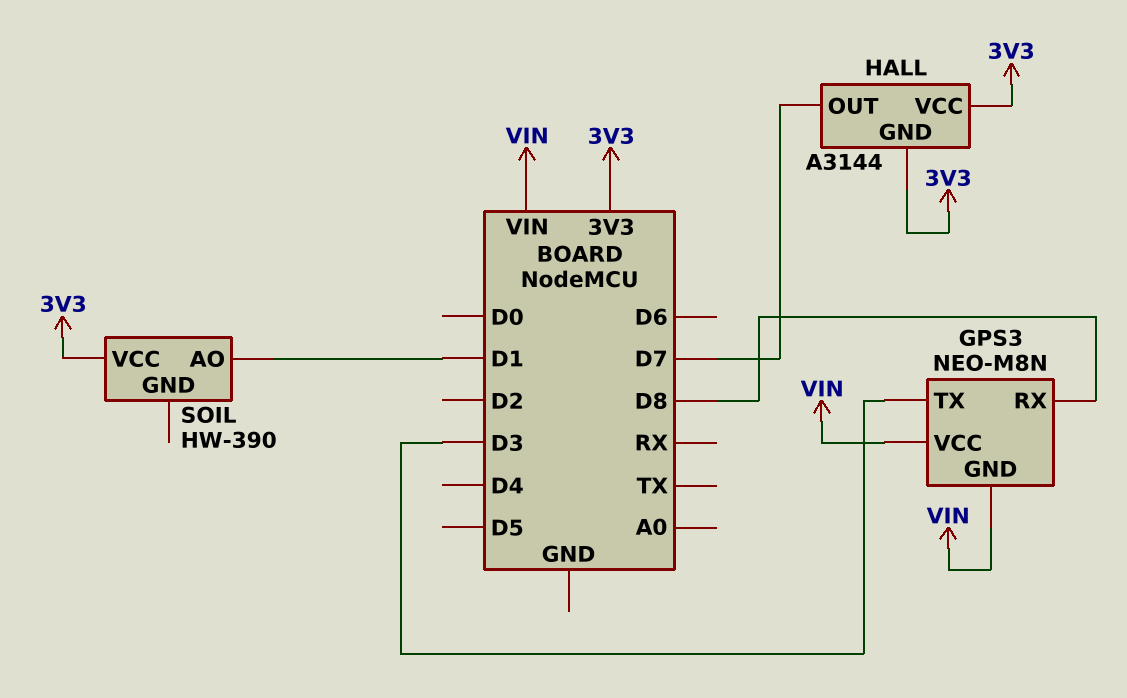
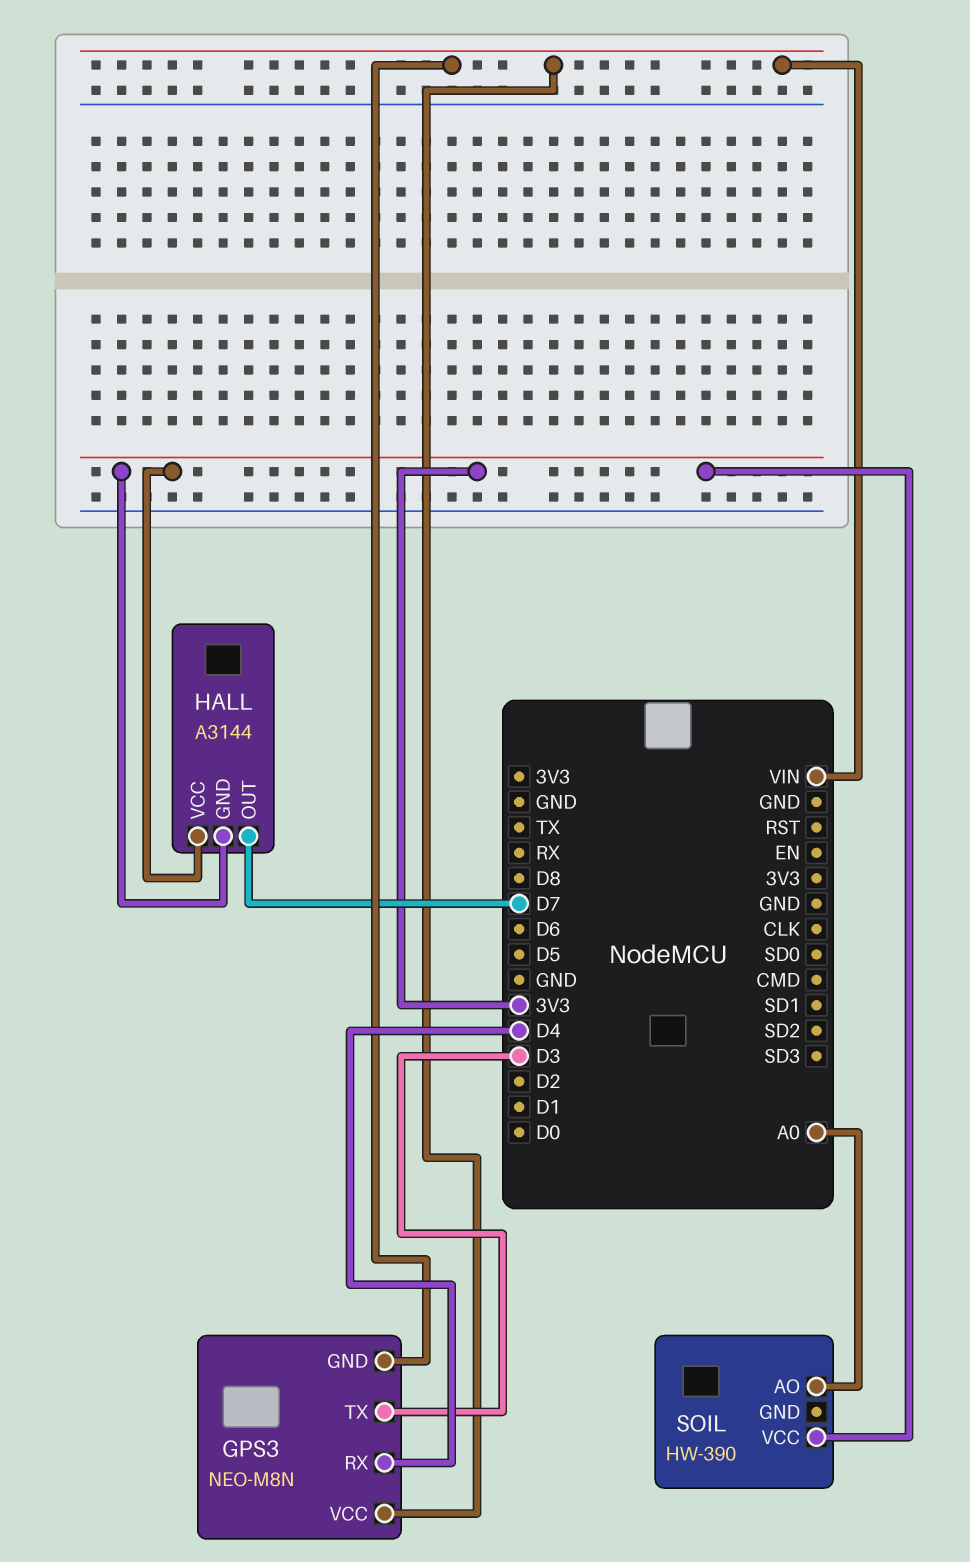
GPS3 pin RX: D8 -> D4
SOIL pin AO: D1 -> A0

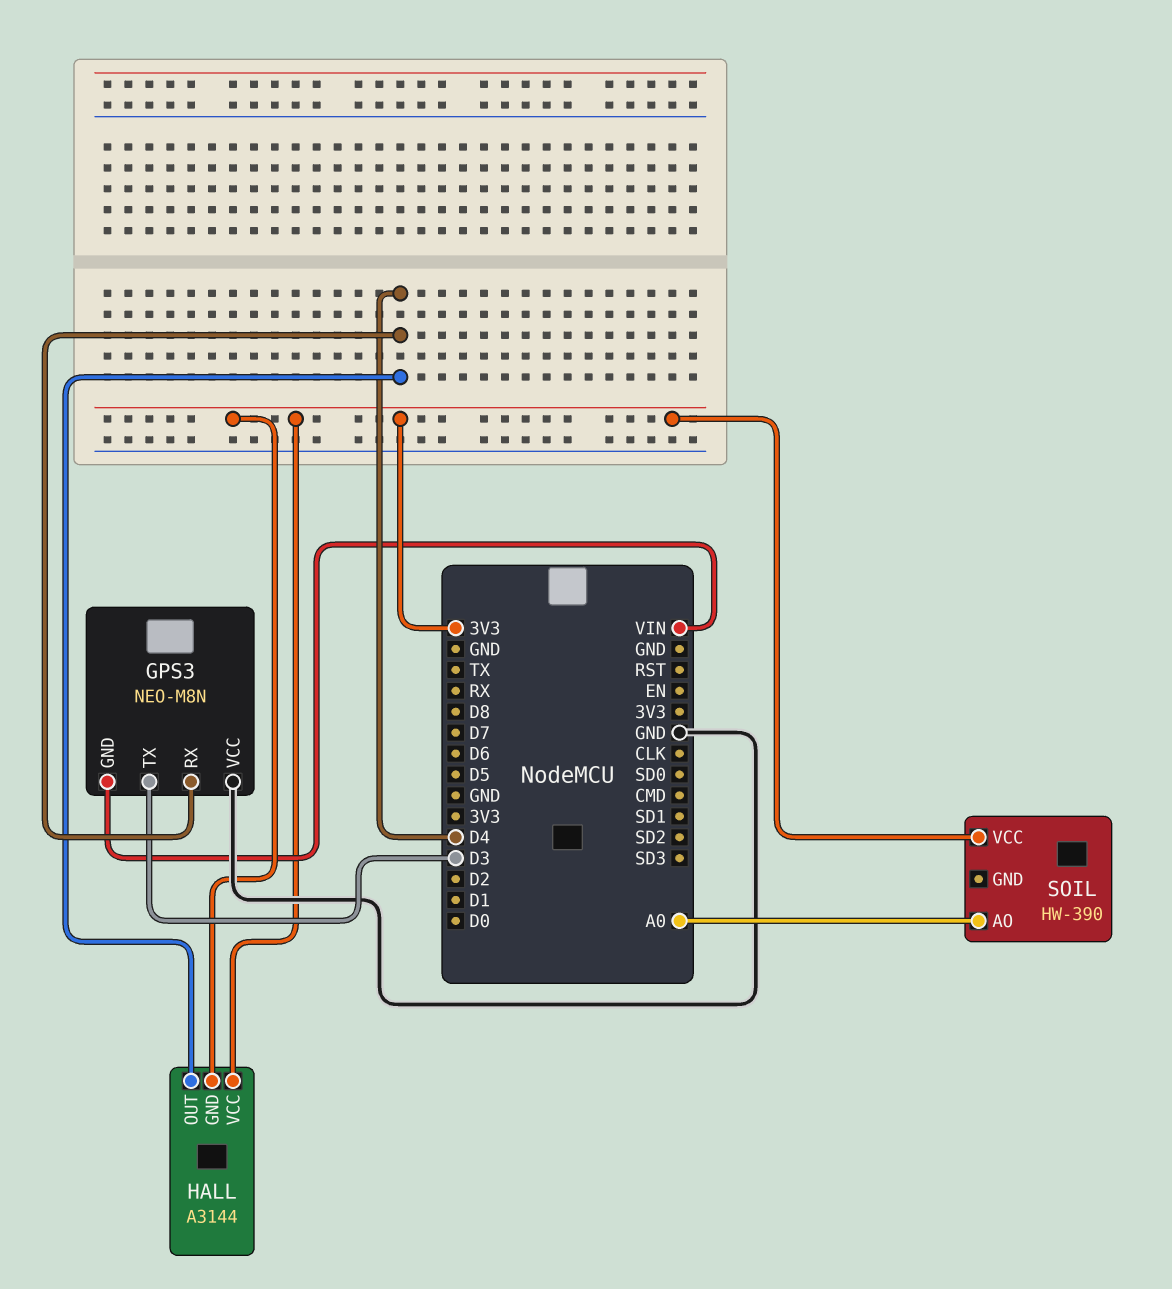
GPS3 pin VCC: VIN -> GND
HALL pin OUT: D7 -> D4

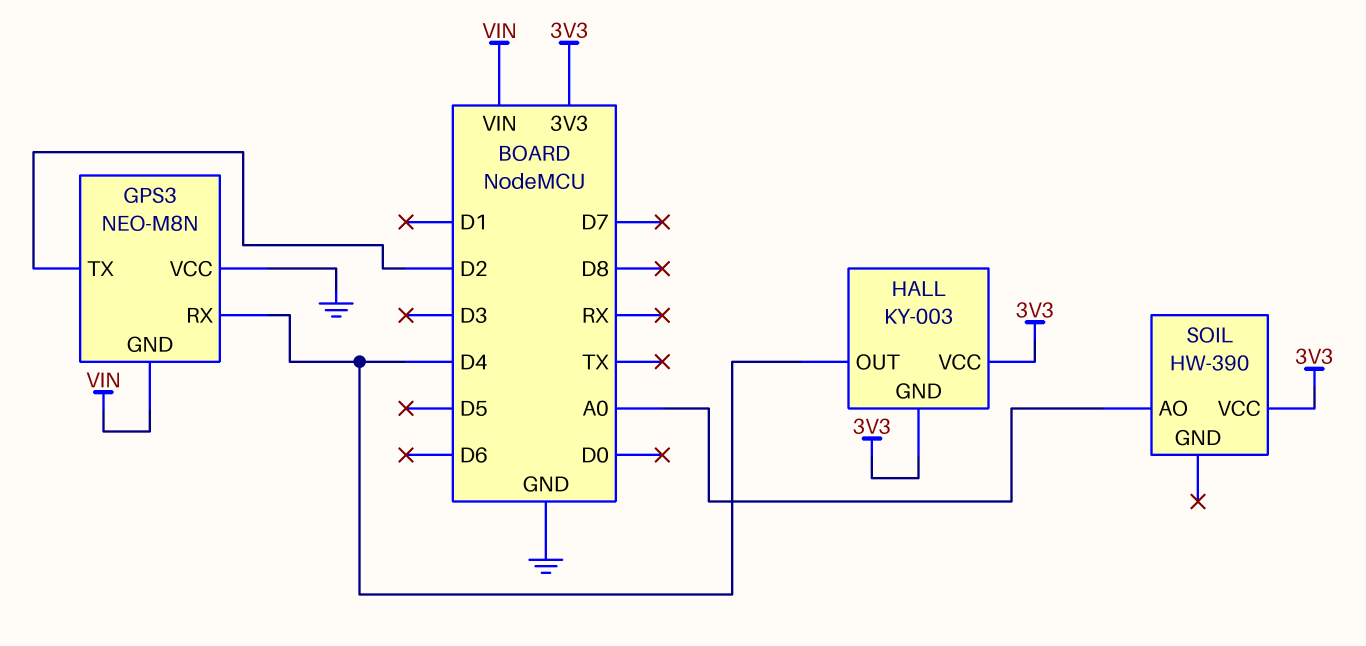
GPS3 pin TX: D3 -> D2
HALL: A3144 -> KY-003

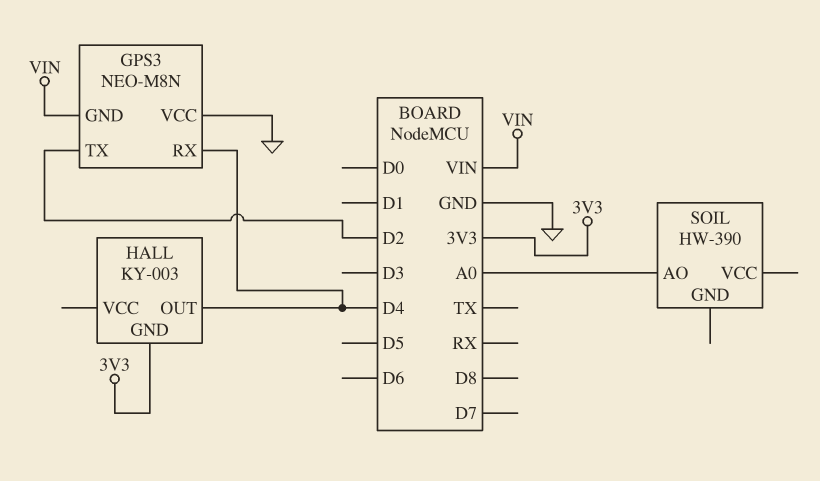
HALL pin VCC: 3V3 -> none
SOIL pin VCC: 3V3 -> none

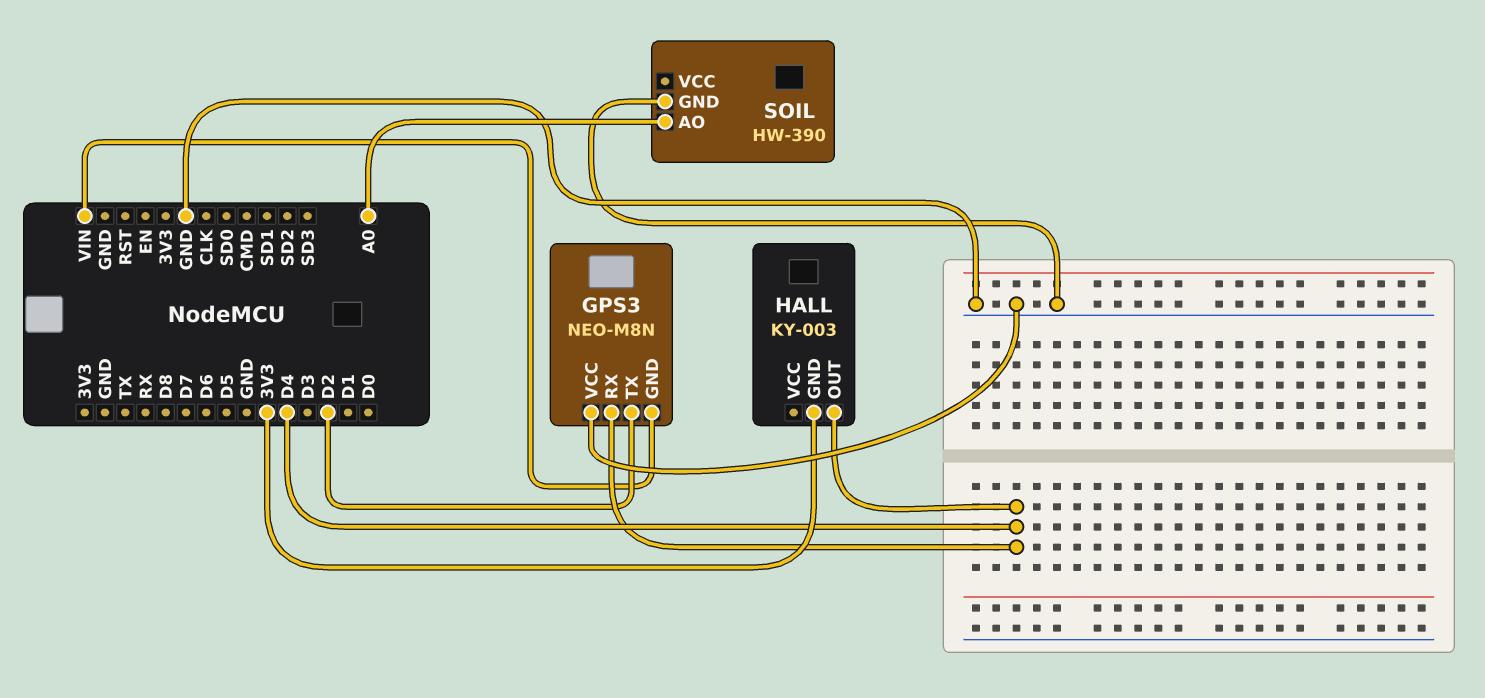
SOIL pin GND: none -> GND

